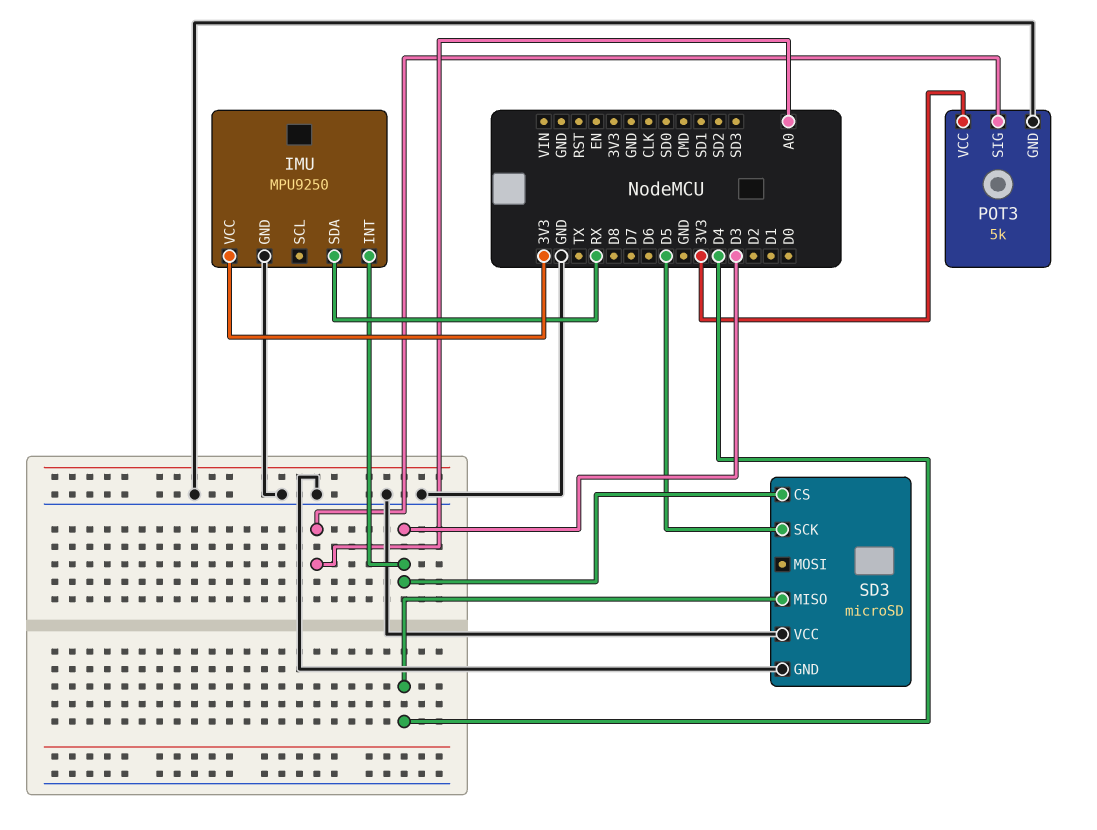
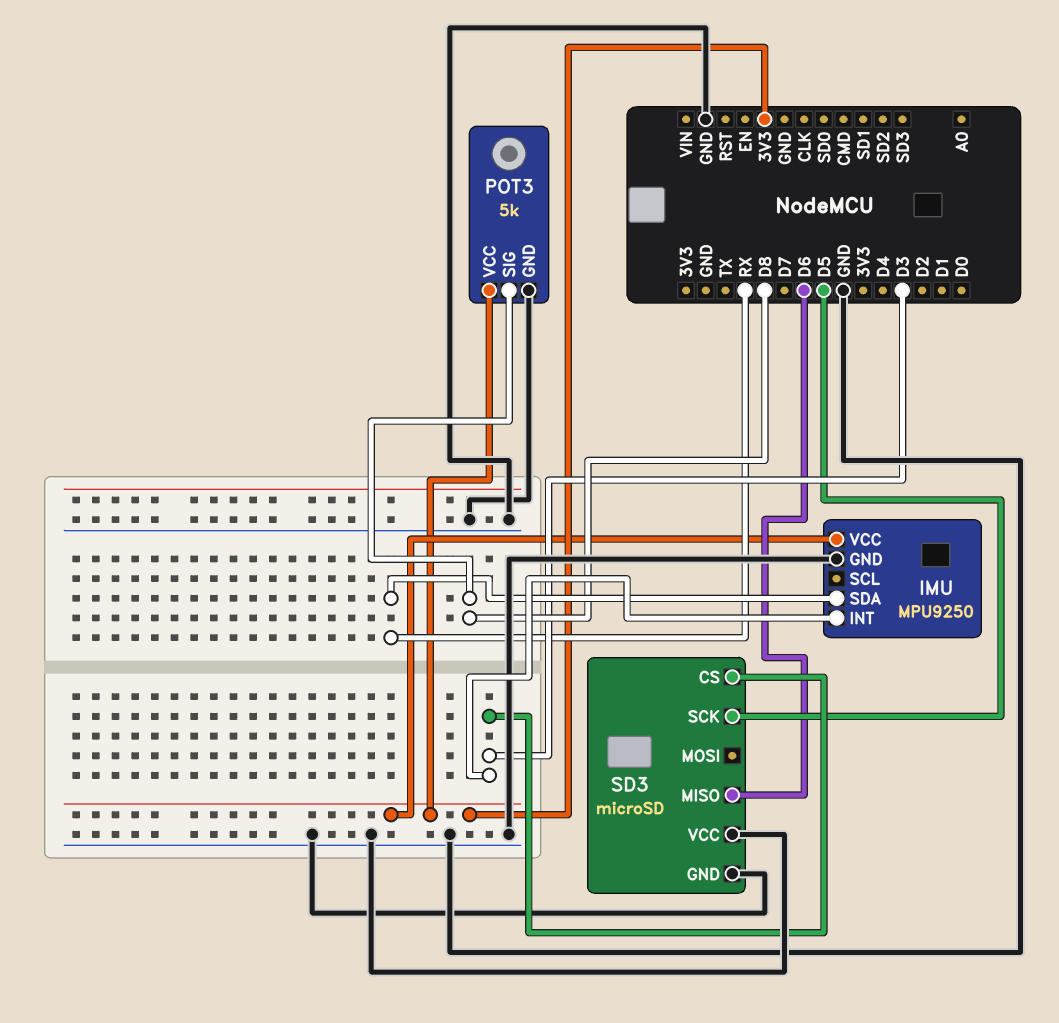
POT3 pin SIG: A0 -> D8
SD3 pin MISO: D4 -> D6

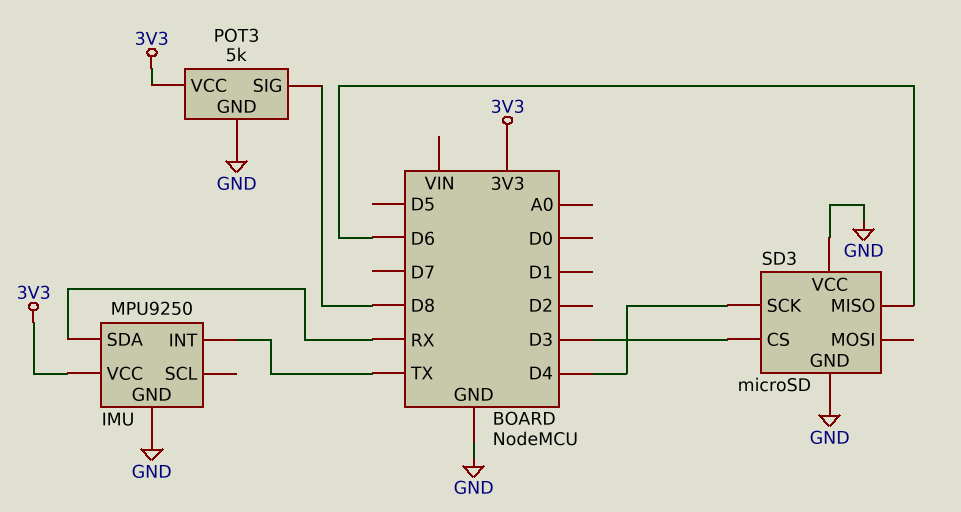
IMU pin INT: D3 -> TX
SD3 pin SCK: D5 -> D4

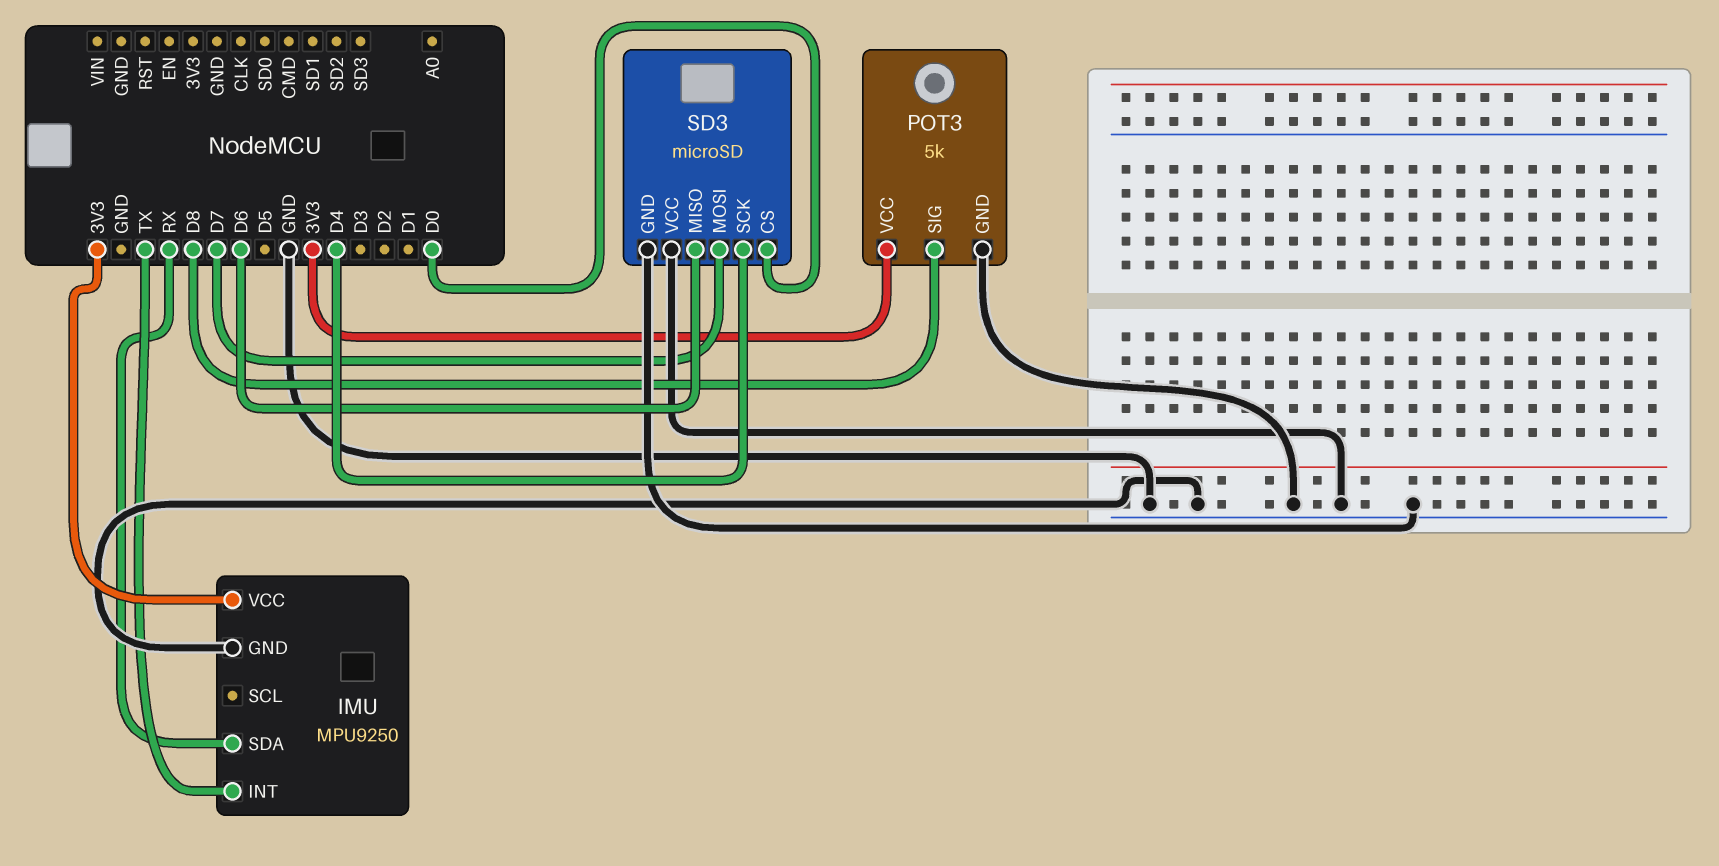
SD3 pin CS: D3 -> D0
SD3 pin MOSI: none -> D7

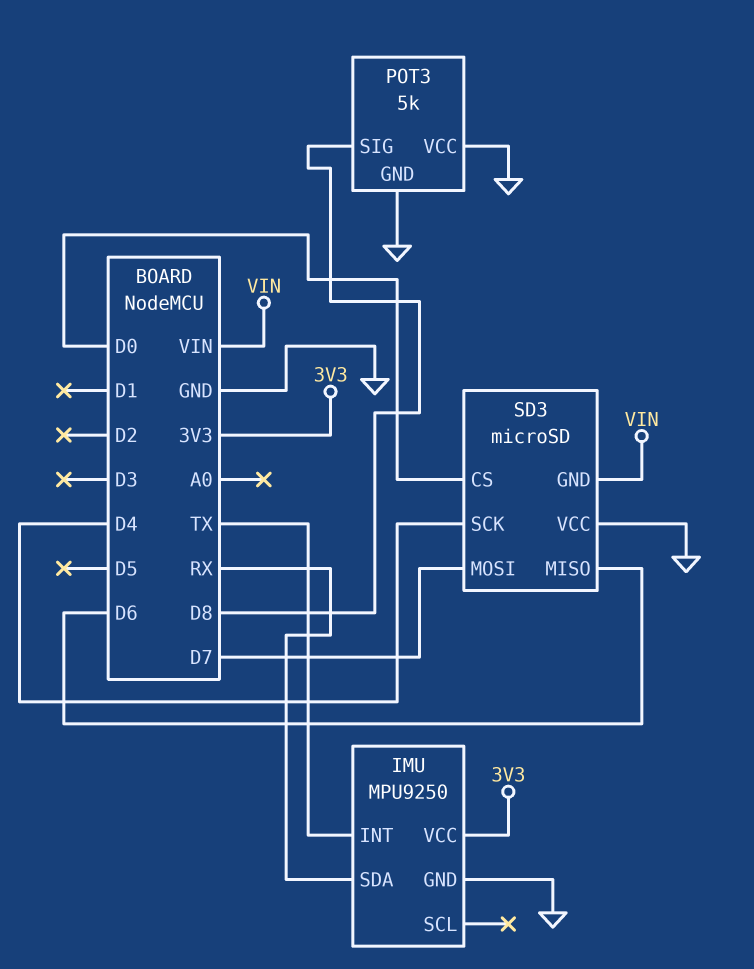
POT3 pin VCC: 3V3 -> GND
SD3 pin GND: GND -> VIN

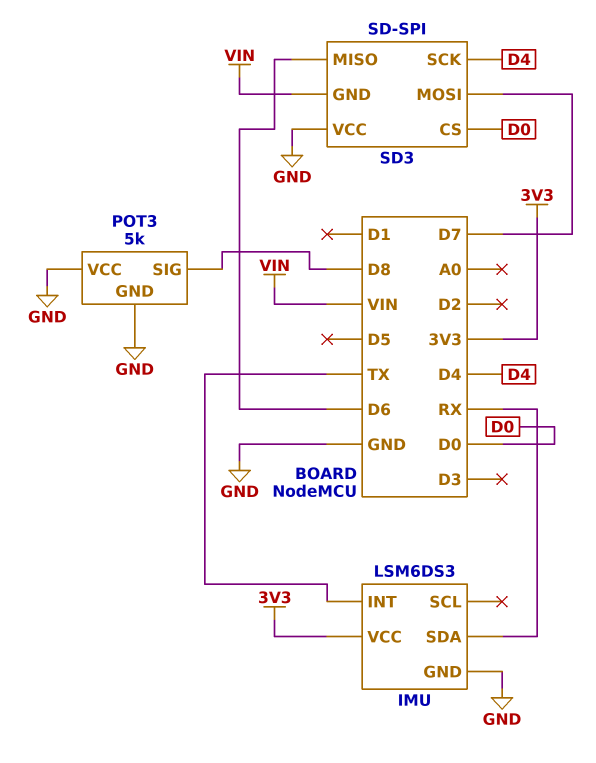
IMU: MPU9250 -> LSM6DS3
SD3: microSD -> SD-SPI

